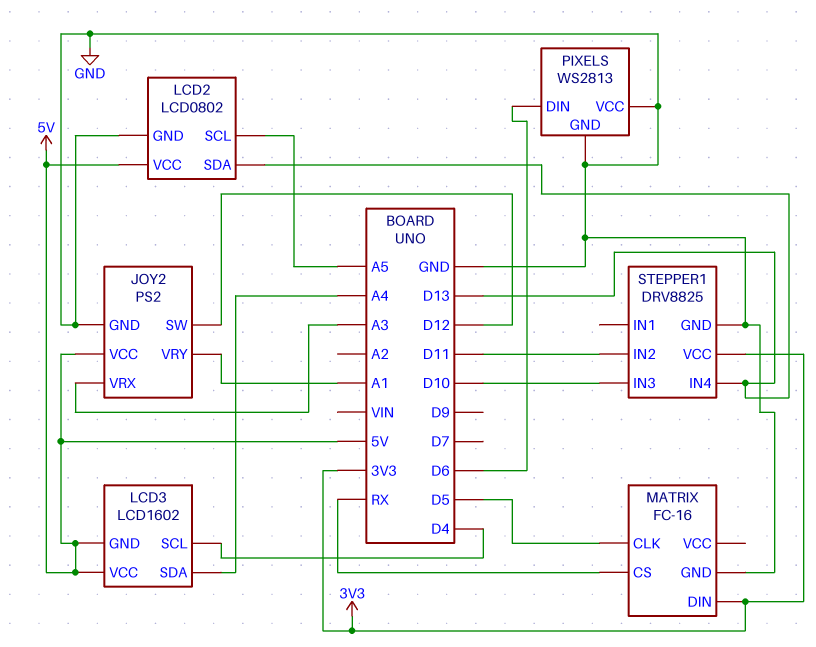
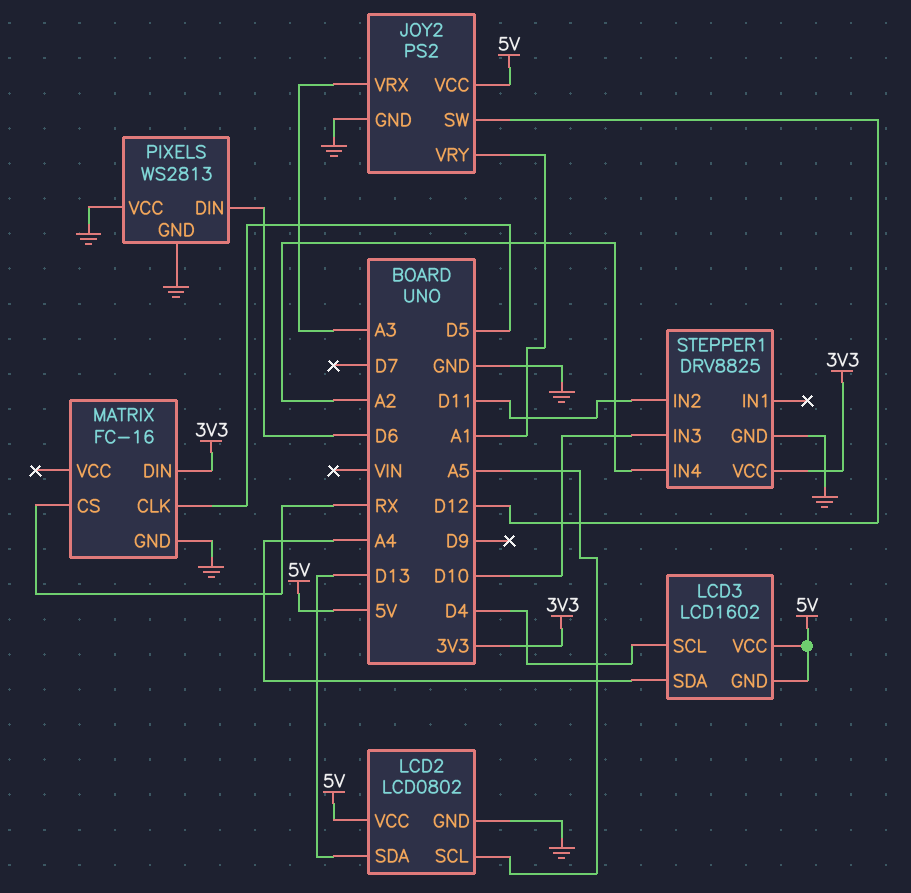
STEPPER1 pin IN4: D13 -> A2

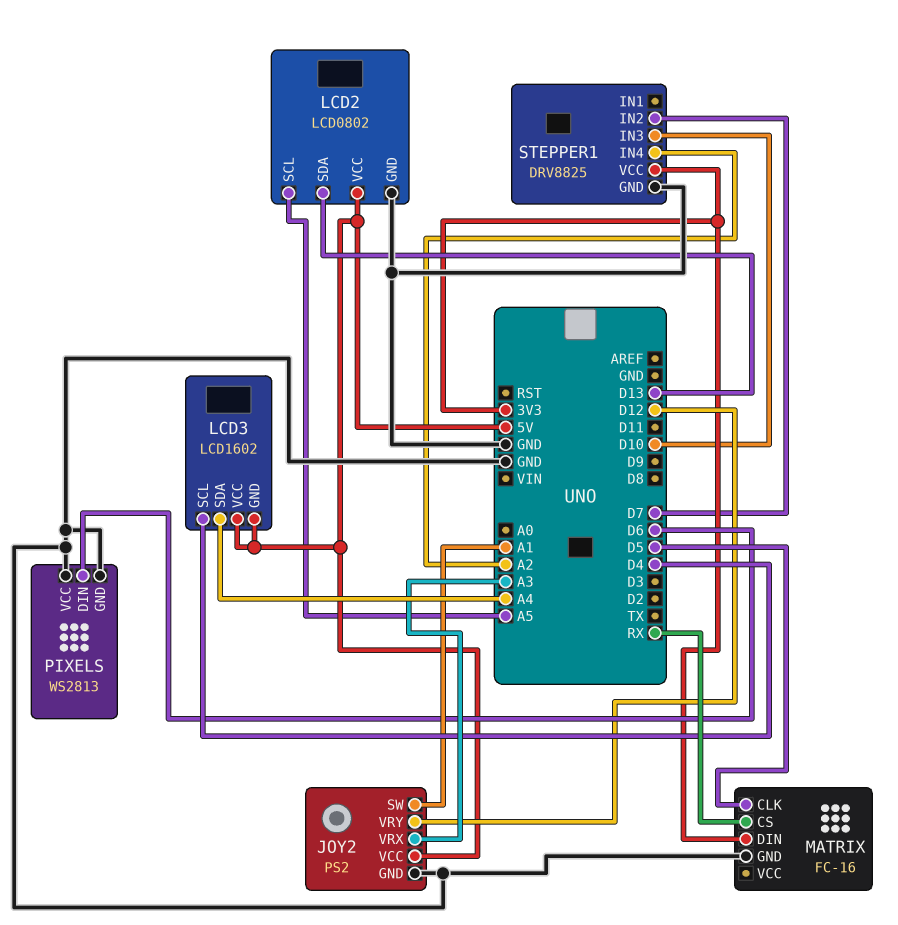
JOY2 pin SW: D12 -> A1
JOY2 pin VRY: A1 -> D12
STEPPER1 pin IN2: D11 -> D7

